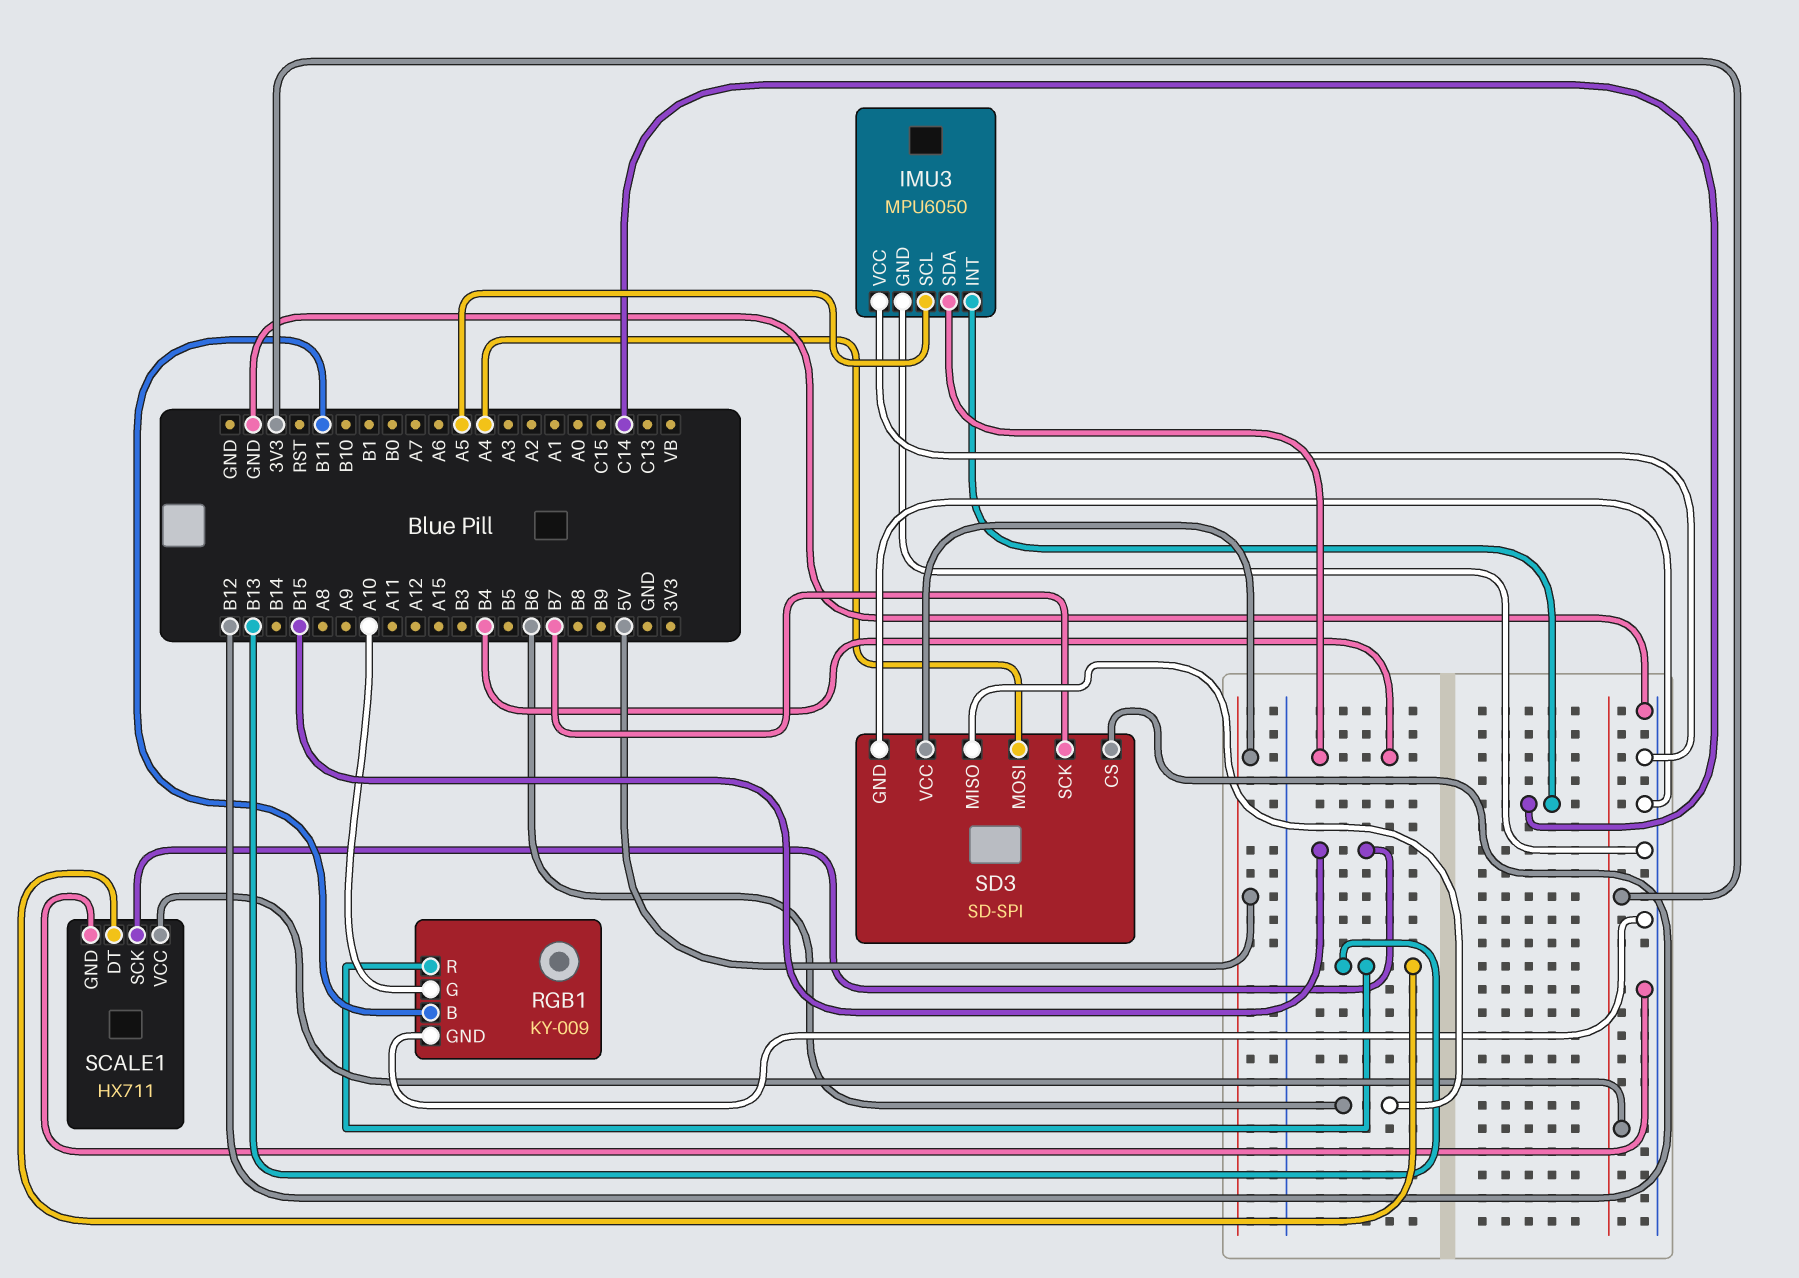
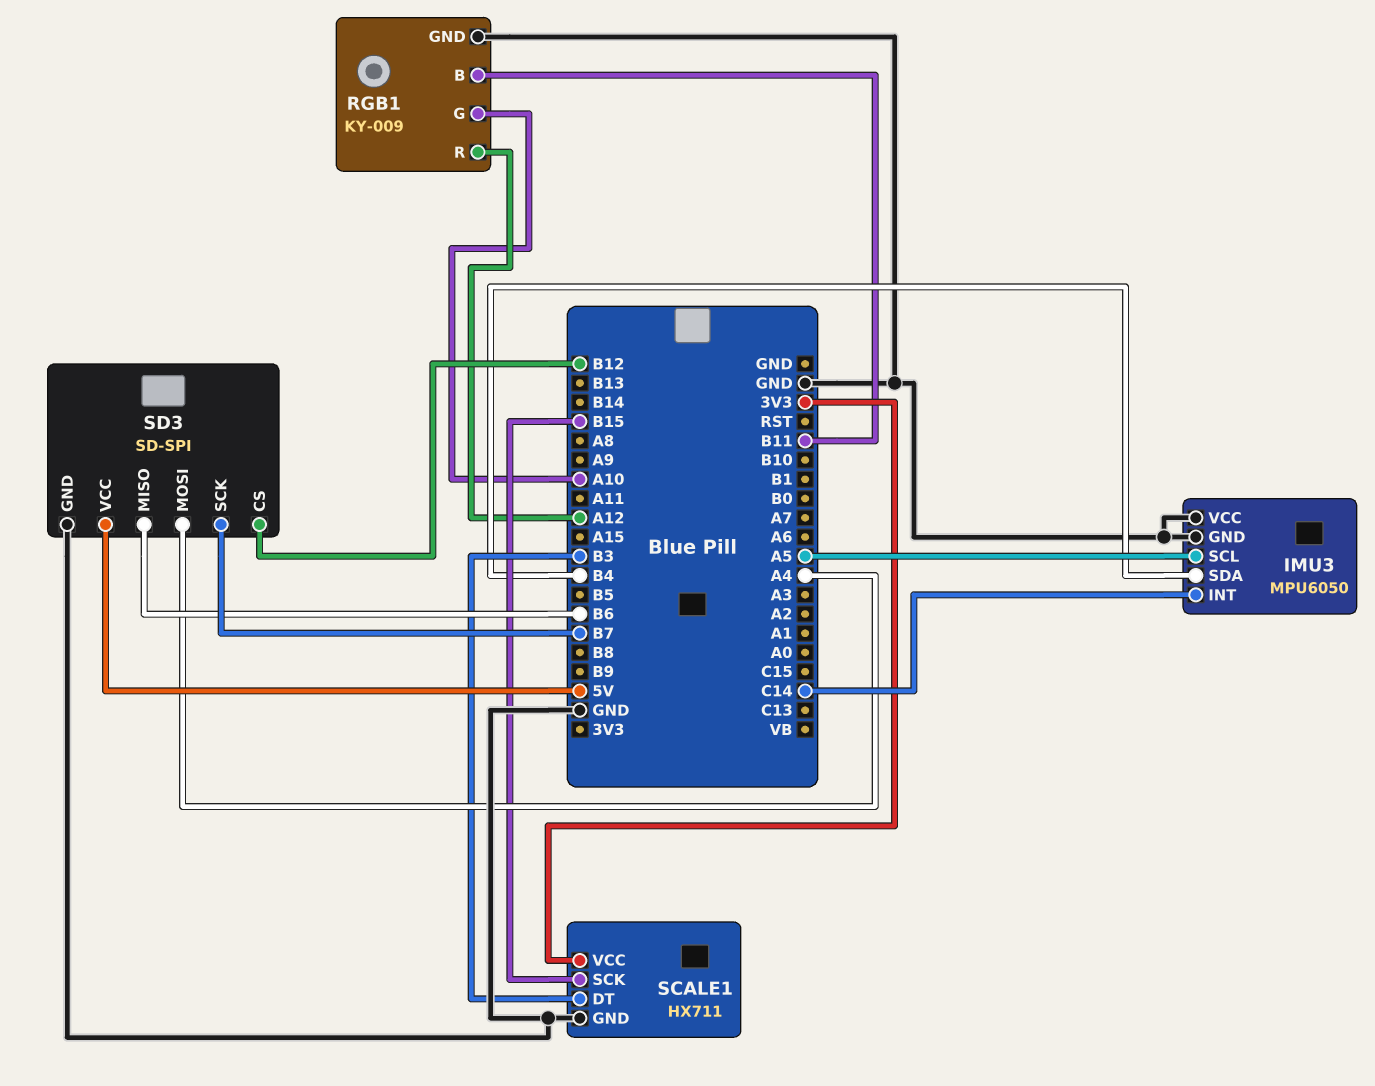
RGB1 pin R: B13 -> A12
SCALE1 pin DT: B13 -> B3

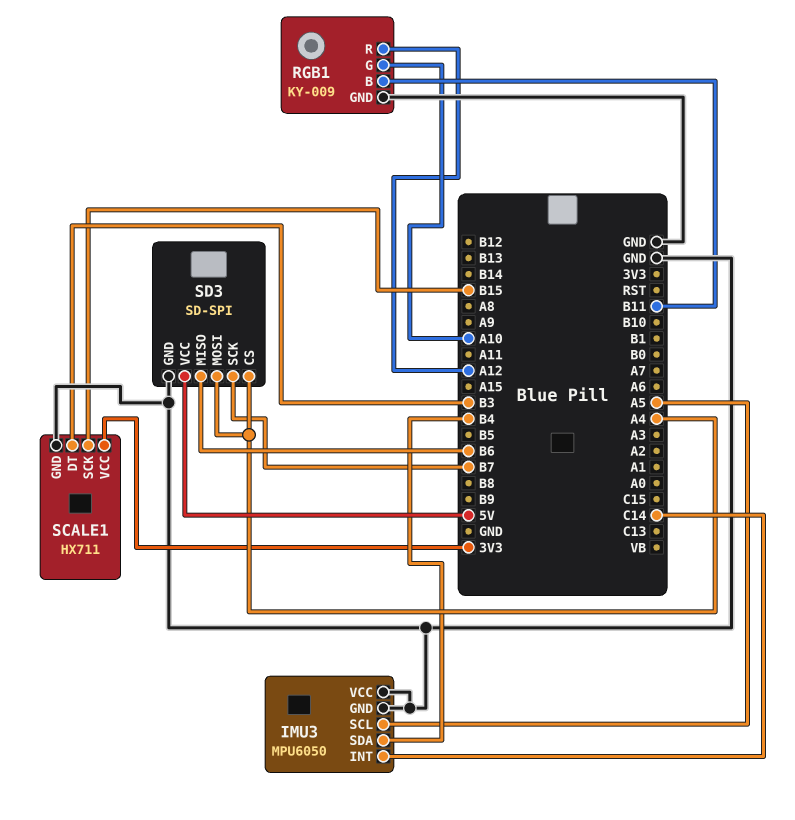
SD3 pin CS: B12 -> A4

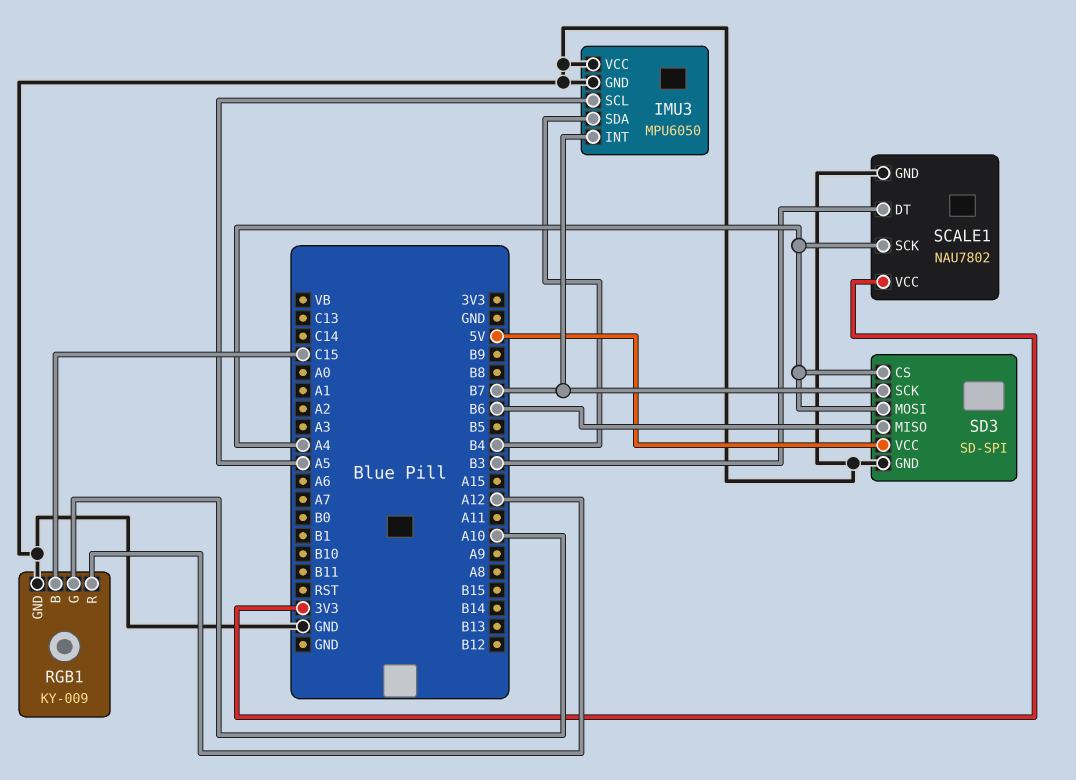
IMU3 pin INT: C14 -> B7
RGB1 pin B: B11 -> C15
SCALE1: HX711 -> NAU7802
SCALE1 pin SCK: B15 -> A4

